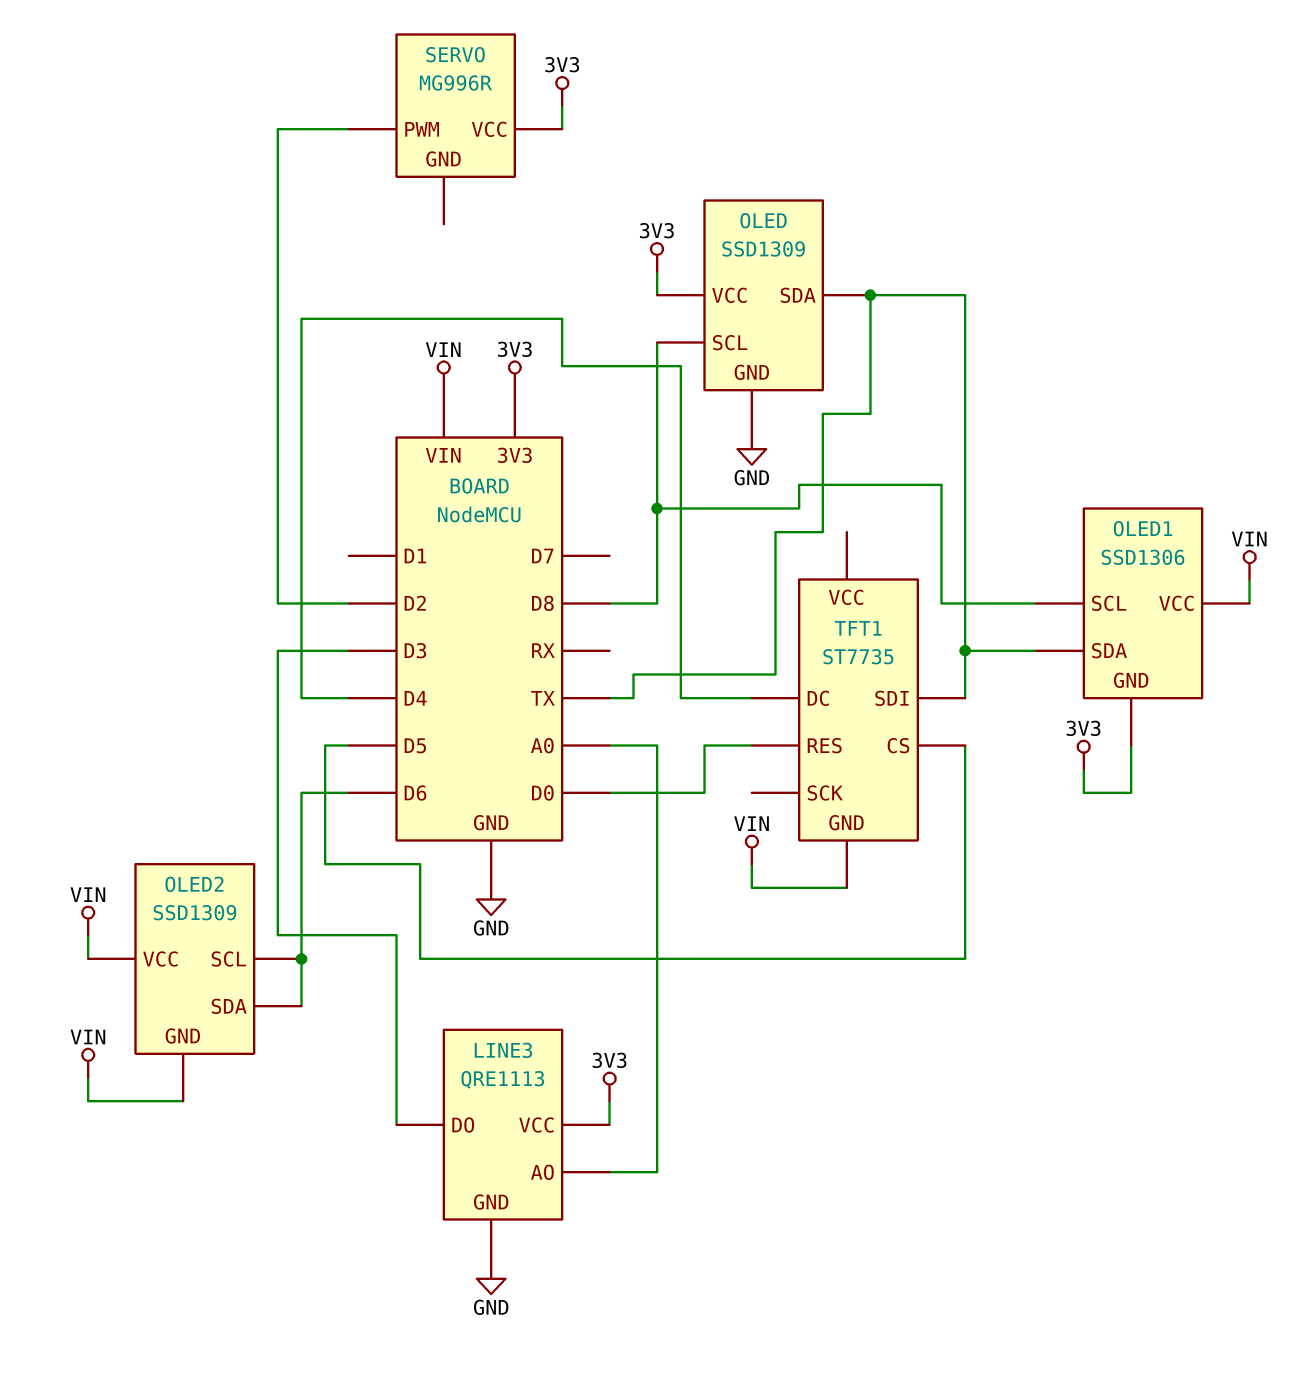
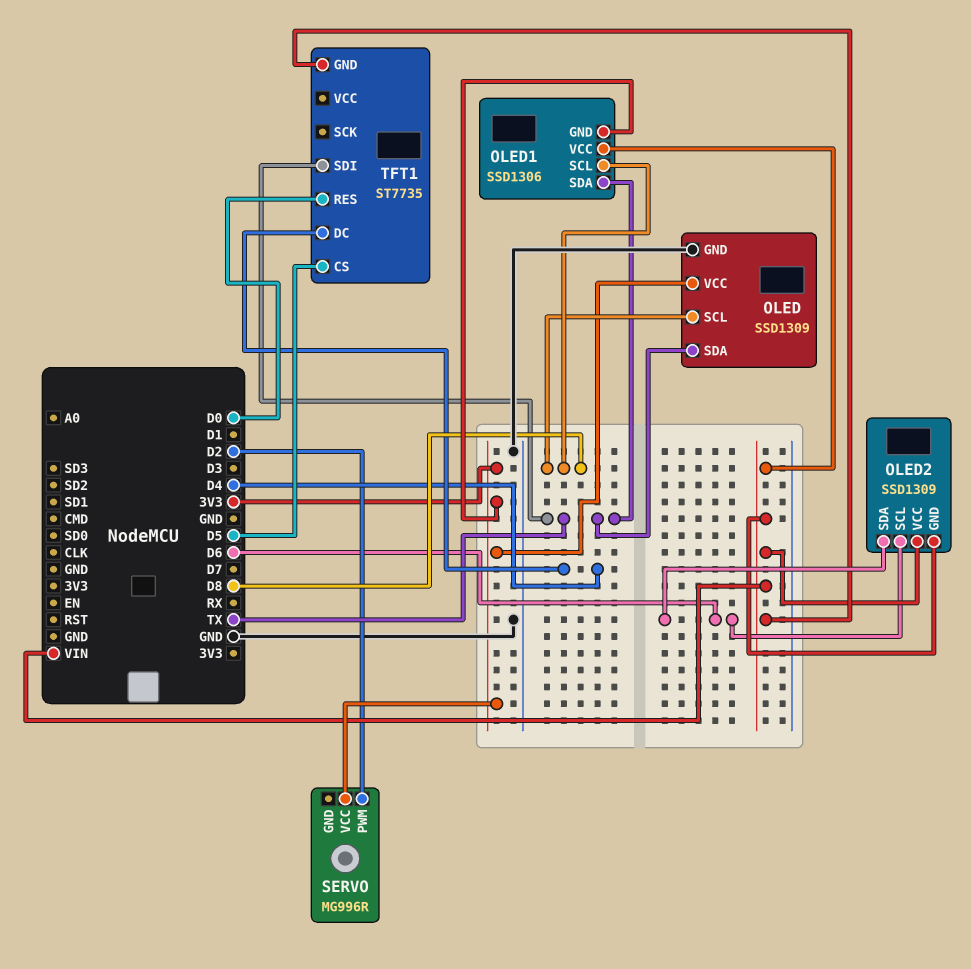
LINE3: QRE1113 -> none
LINE3 pin AO: A0 -> none
LINE3 pin DO: D3 -> none
LINE3 pin GND: GND -> none
LINE3 pin VCC: 3V3 -> none

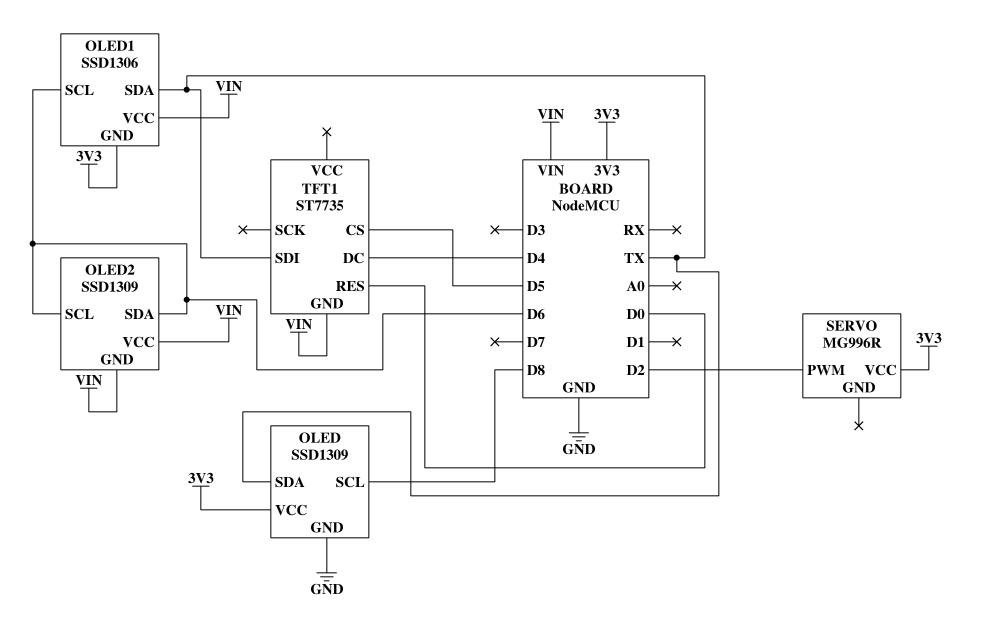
OLED1 pin SCL: D8 -> D6

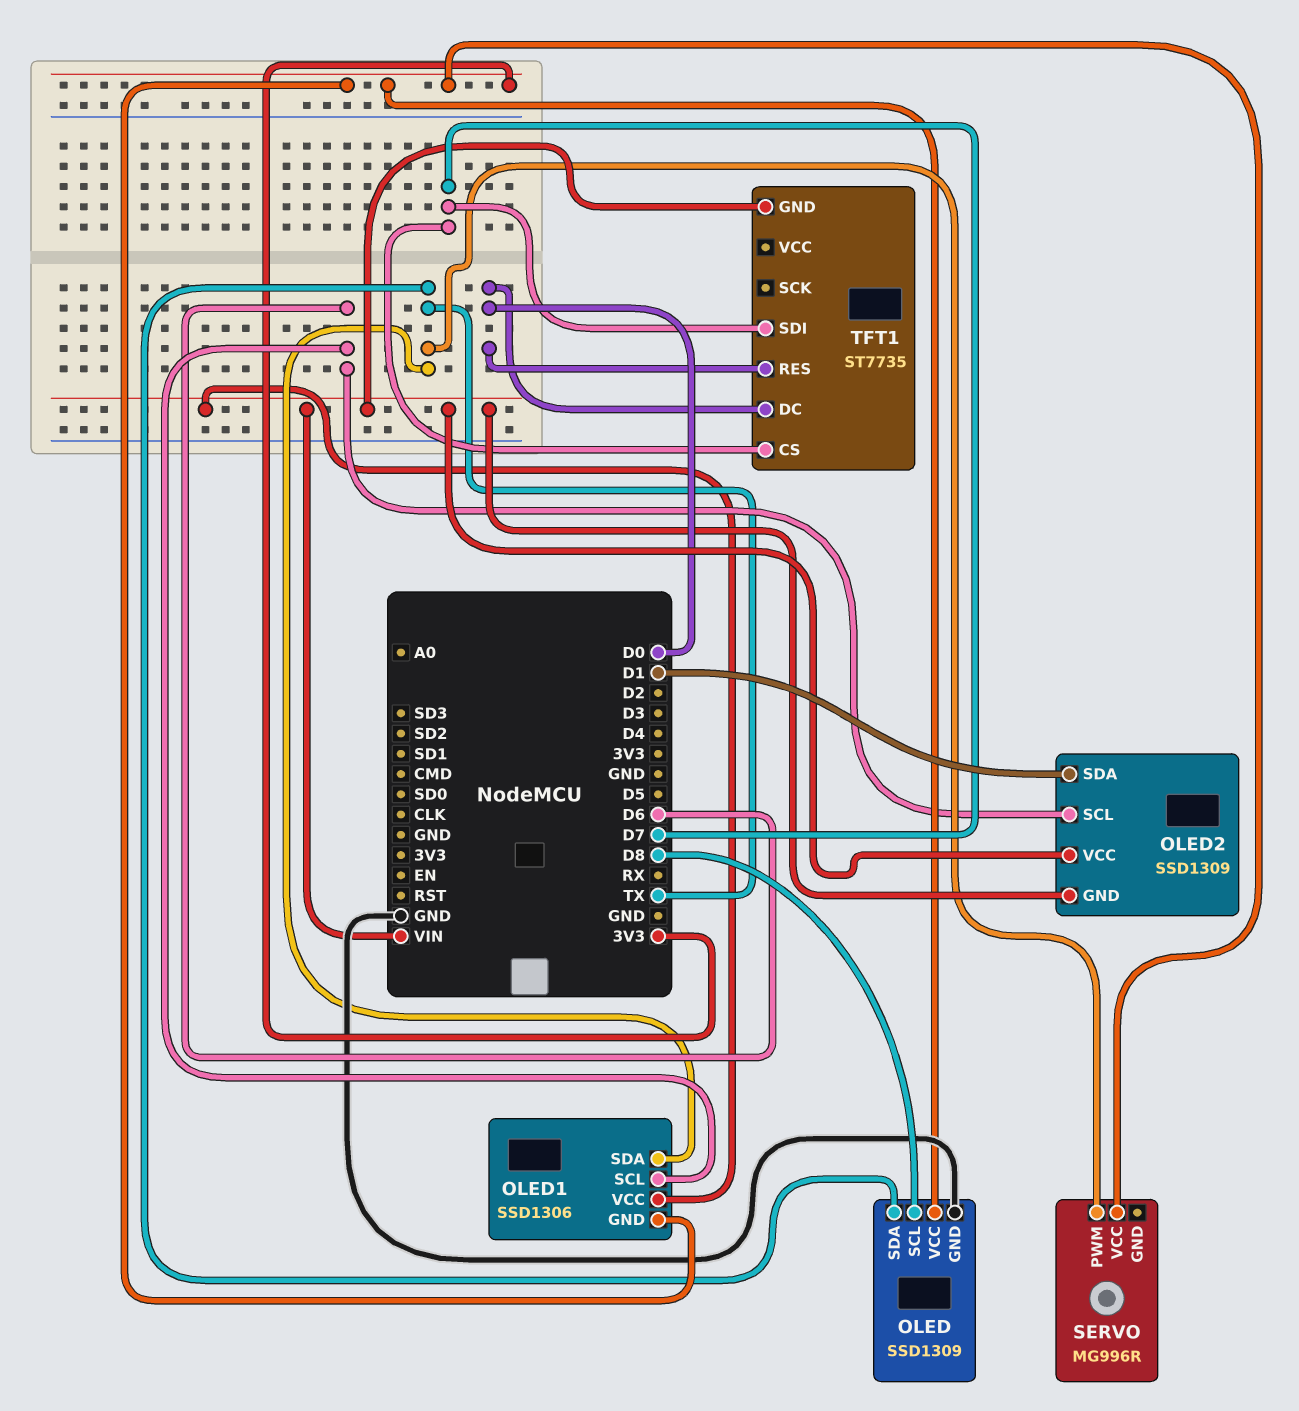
OLED2 pin SDA: D6 -> D1
SERVO pin PWM: D2 -> TX
TFT1 pin CS: D5 -> D7
TFT1 pin DC: D4 -> D0
TFT1 pin SDI: TX -> D7

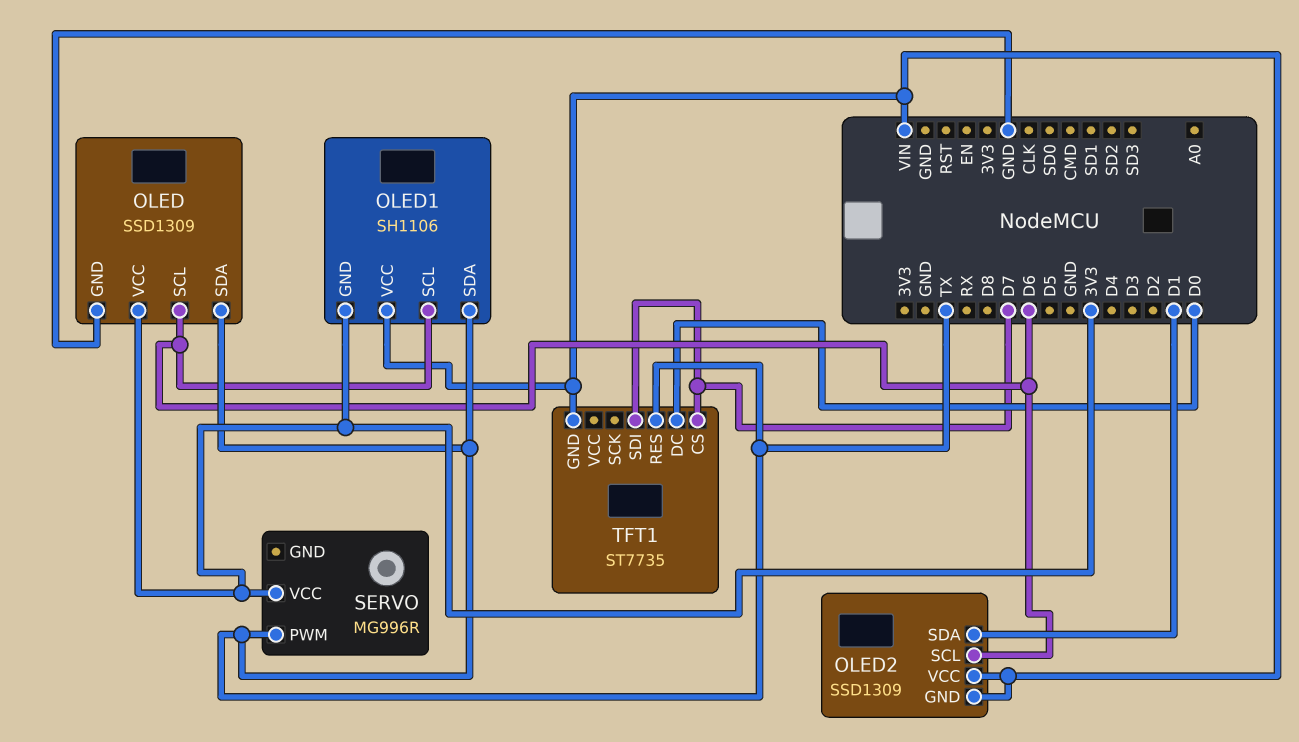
OLED pin SCL: D8 -> D6
OLED1: SSD1306 -> SH1106
TFT1 pin RES: D0 -> TX

